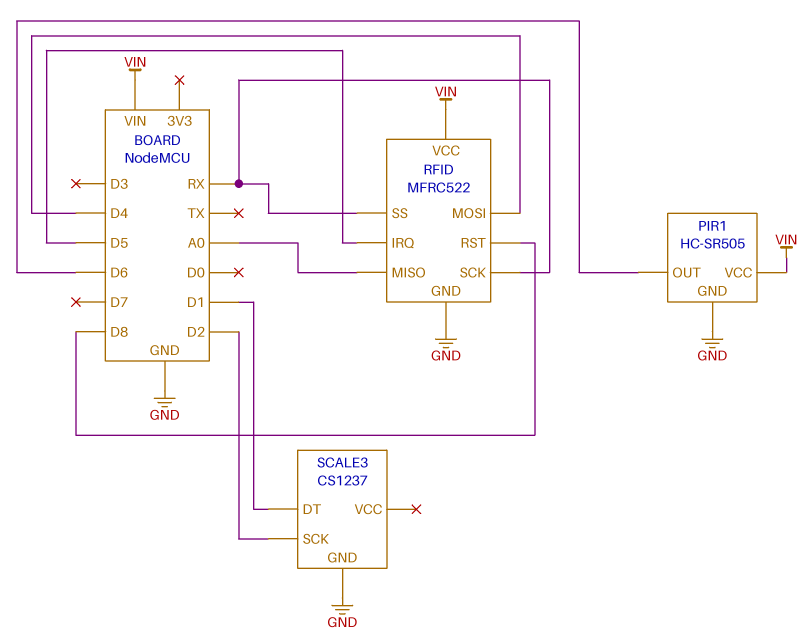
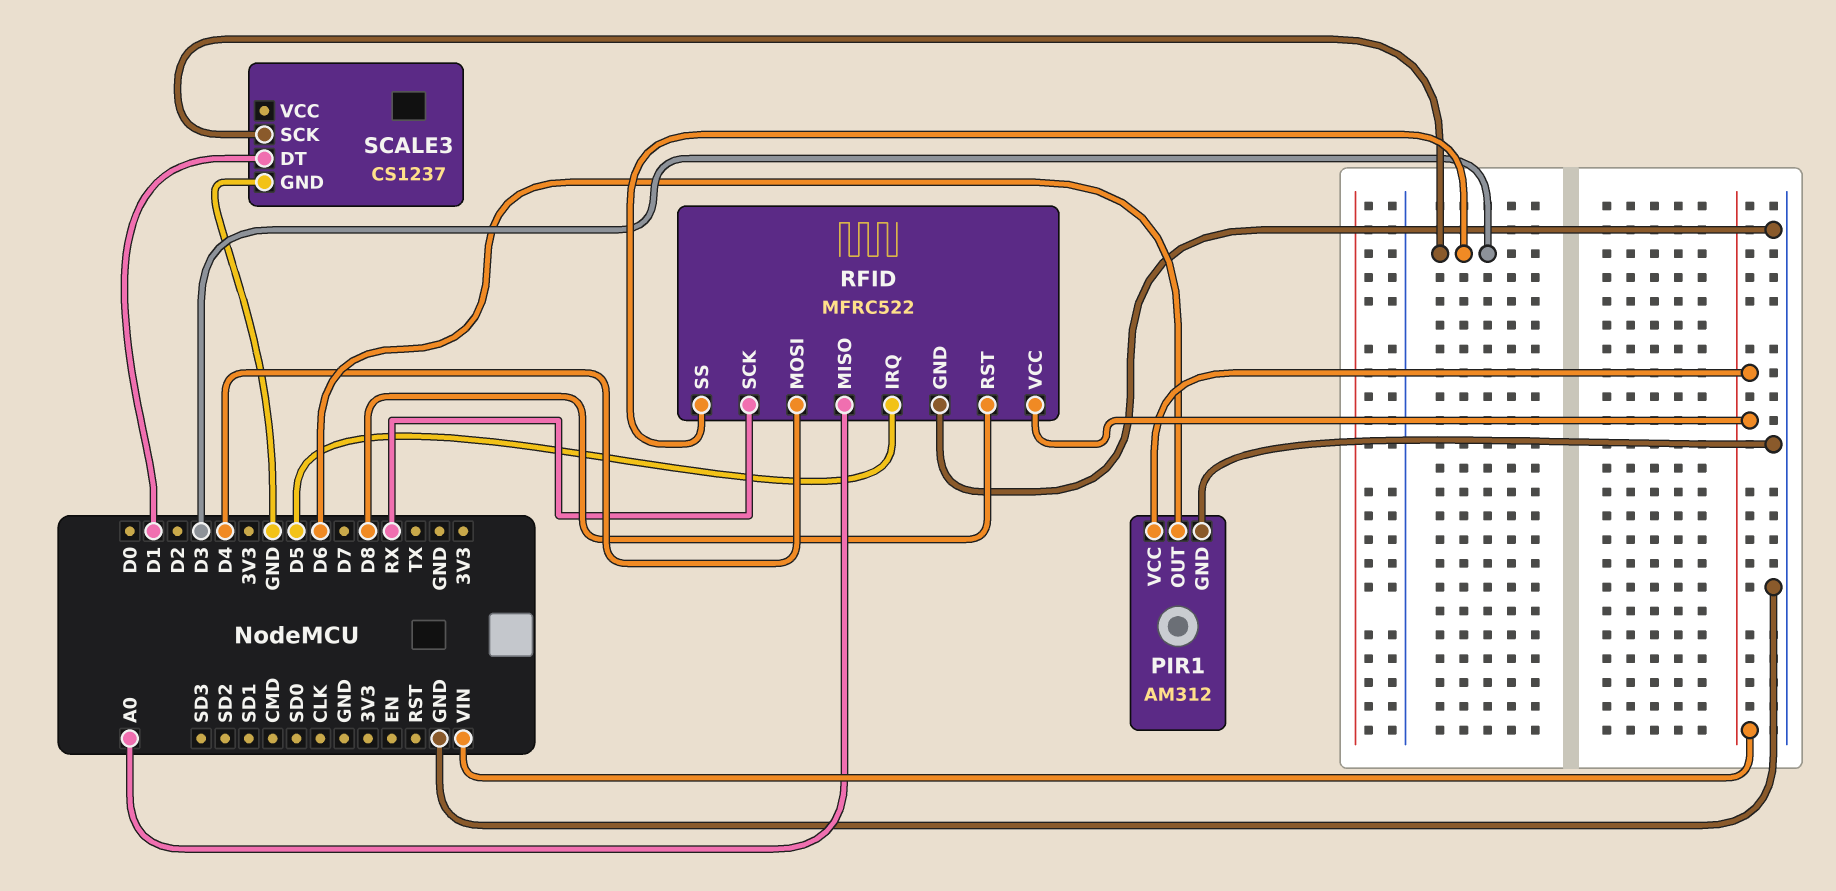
PIR1: HC-SR505 -> AM312
RFID pin SS: RX -> D3
SCALE3 pin SCK: D2 -> D3

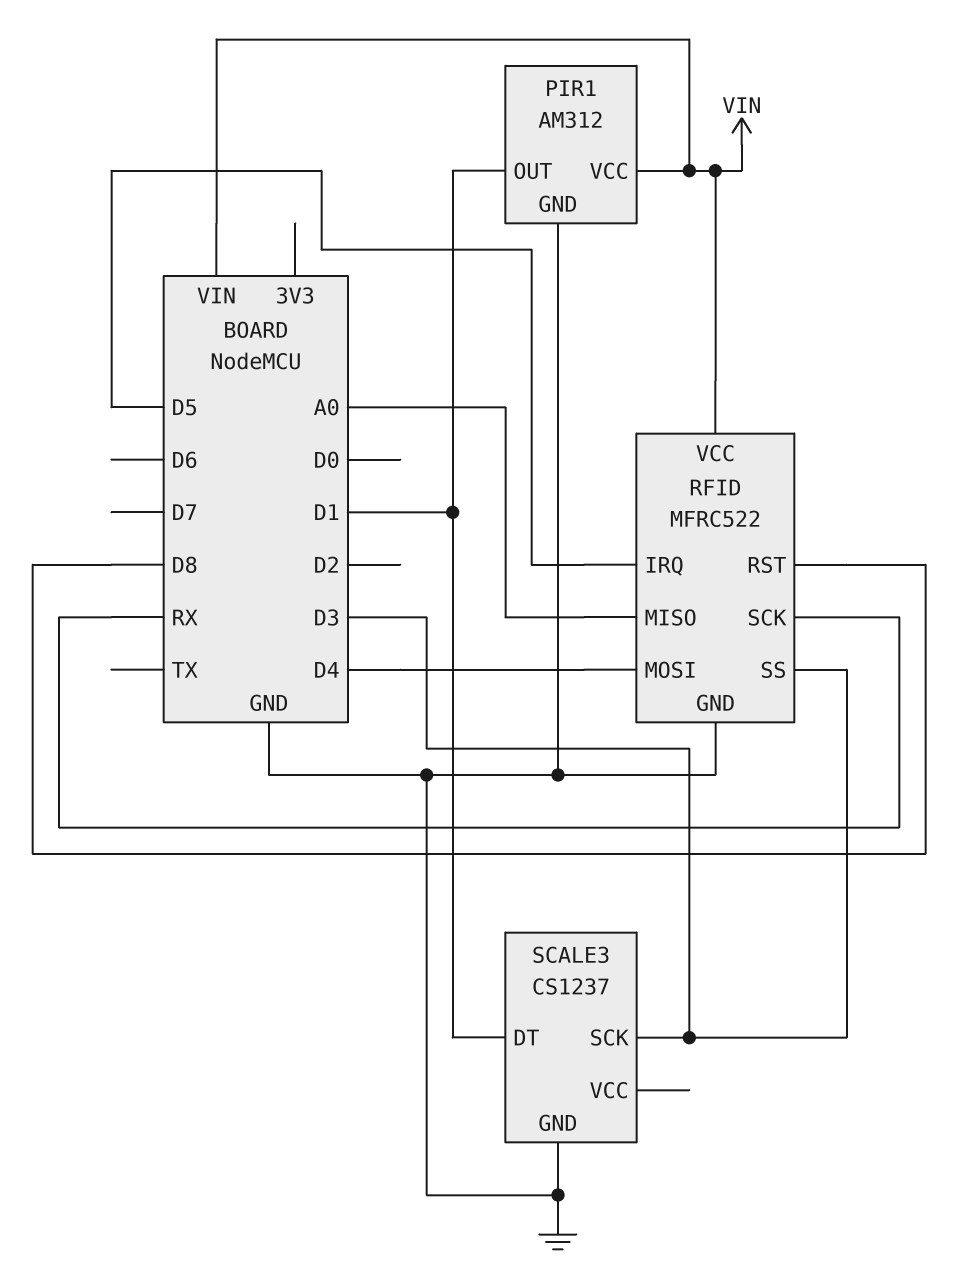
PIR1 pin OUT: D6 -> D1

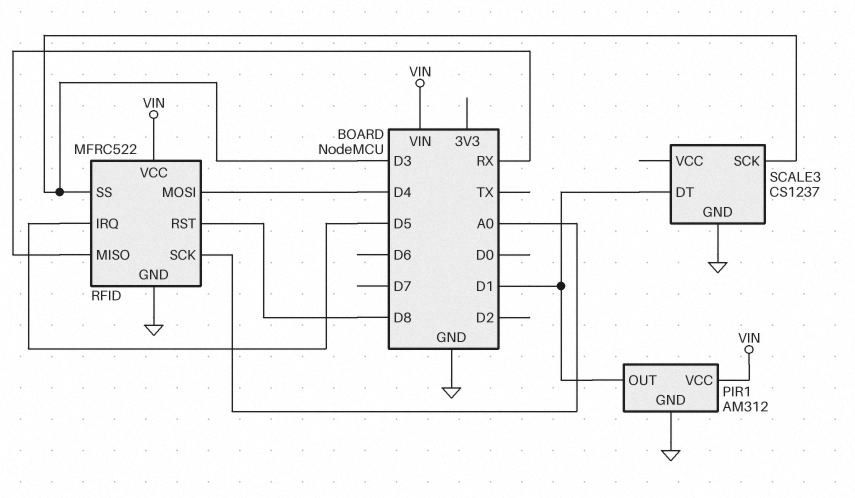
RFID pin MISO: A0 -> RX
RFID pin SCK: RX -> A0

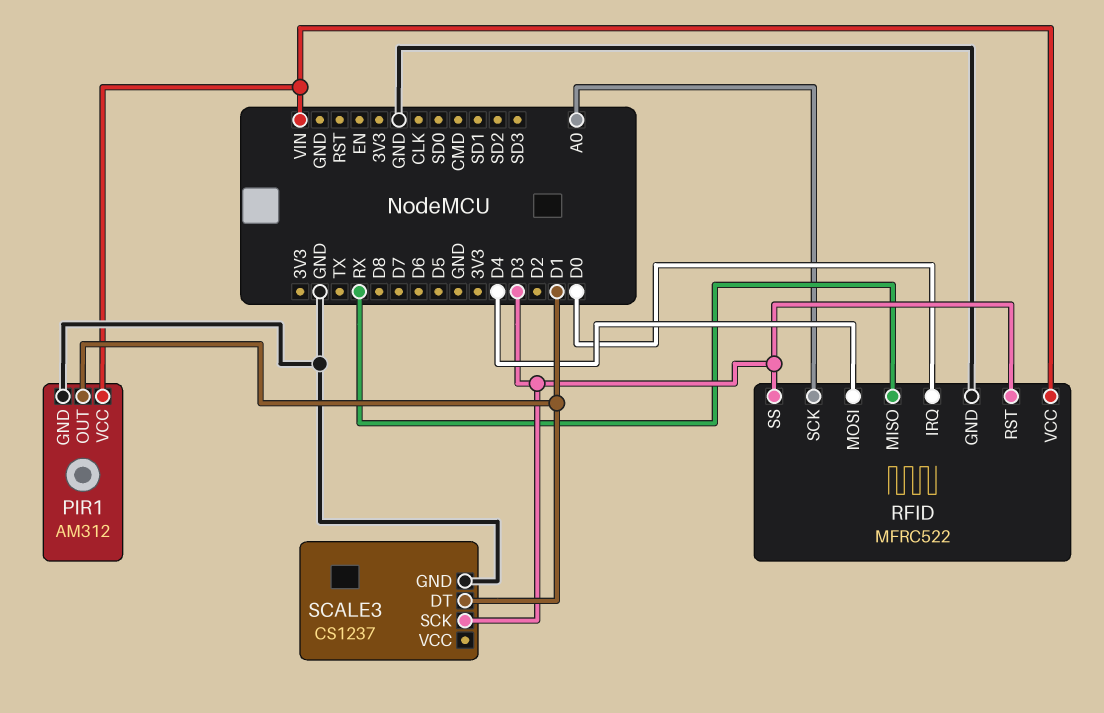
RFID pin IRQ: D5 -> D0
RFID pin RST: D8 -> D3

